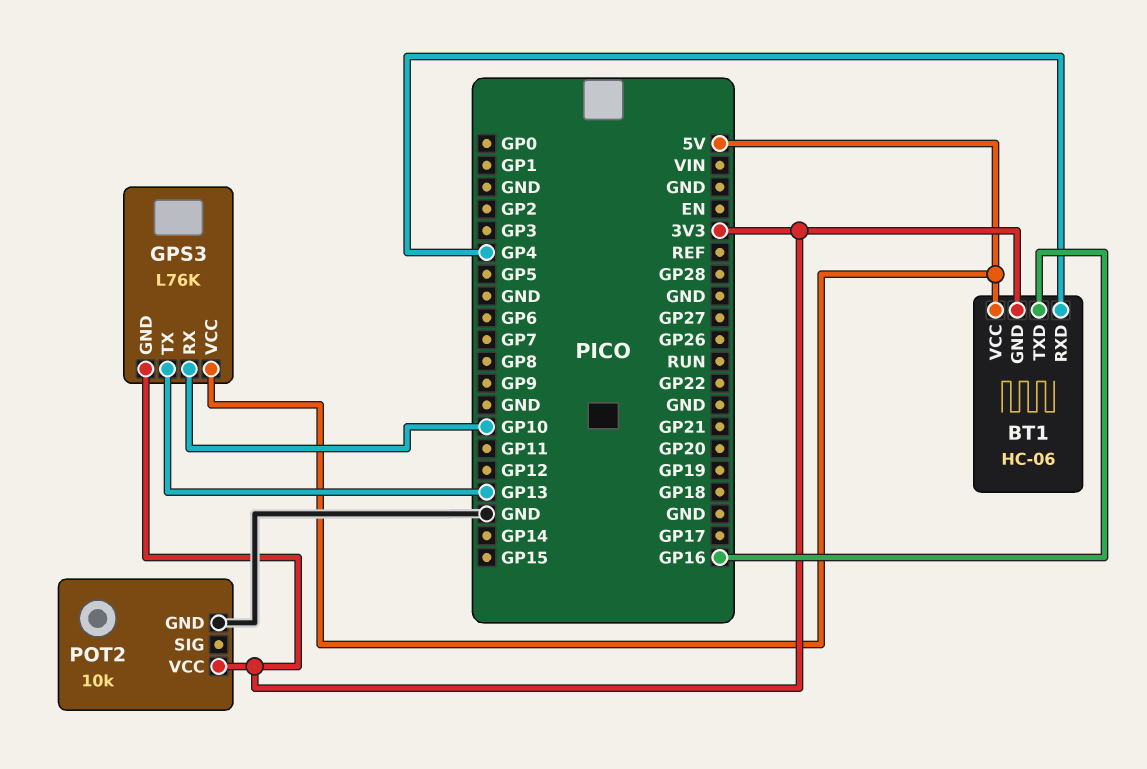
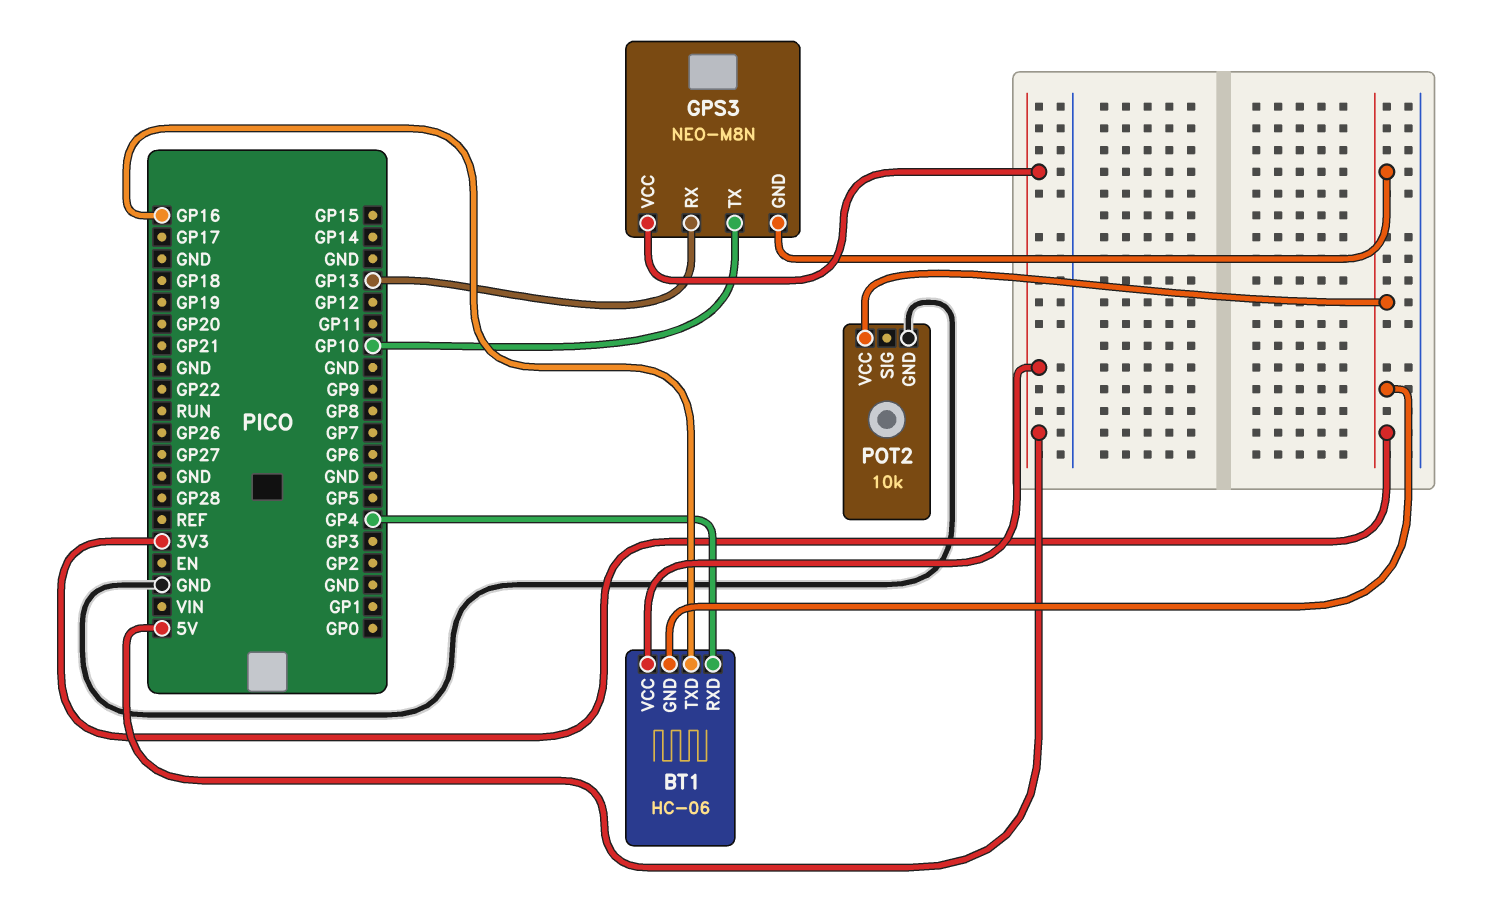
GPS3: L76K -> NEO-M8N
GPS3 pin RX: GP10 -> GP13
GPS3 pin TX: GP13 -> GP10

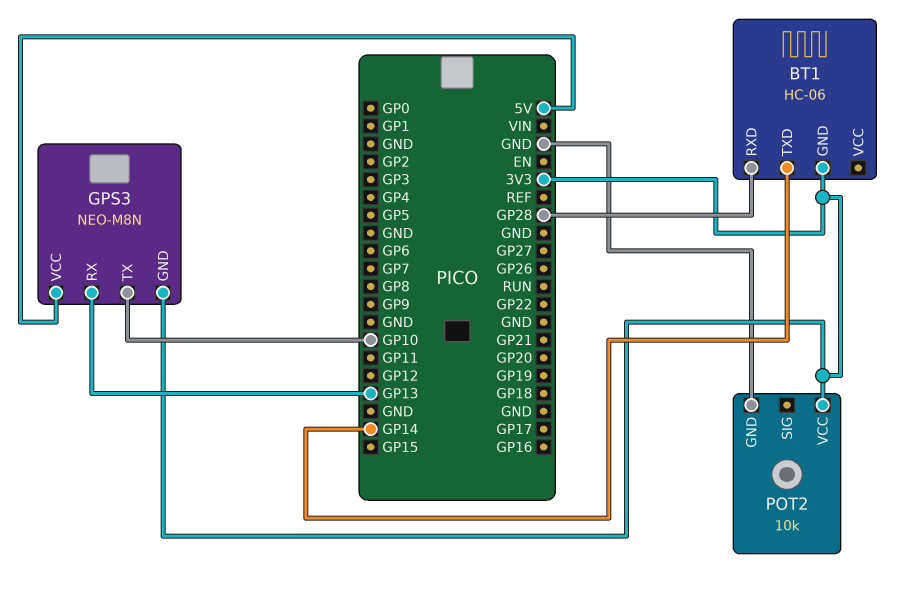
BT1 pin RXD: GP4 -> GP28
BT1 pin TXD: GP16 -> GP14
BT1 pin VCC: 5V -> none

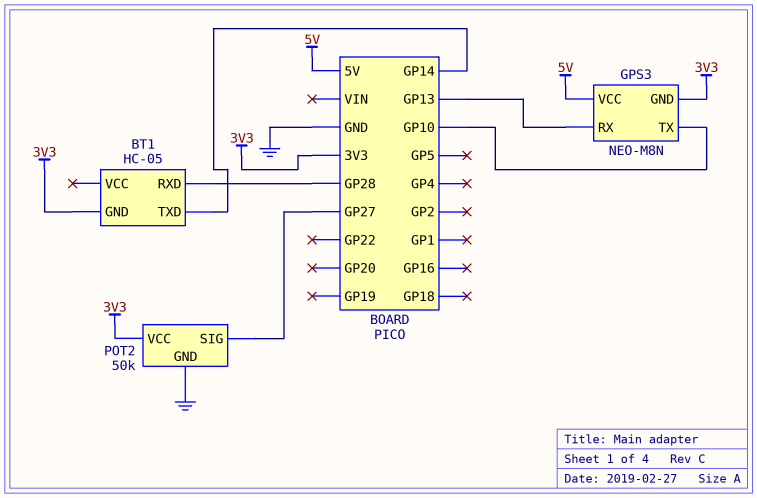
BT1: HC-06 -> HC-05
POT2: 10k -> 50k
POT2 pin SIG: none -> GP27

